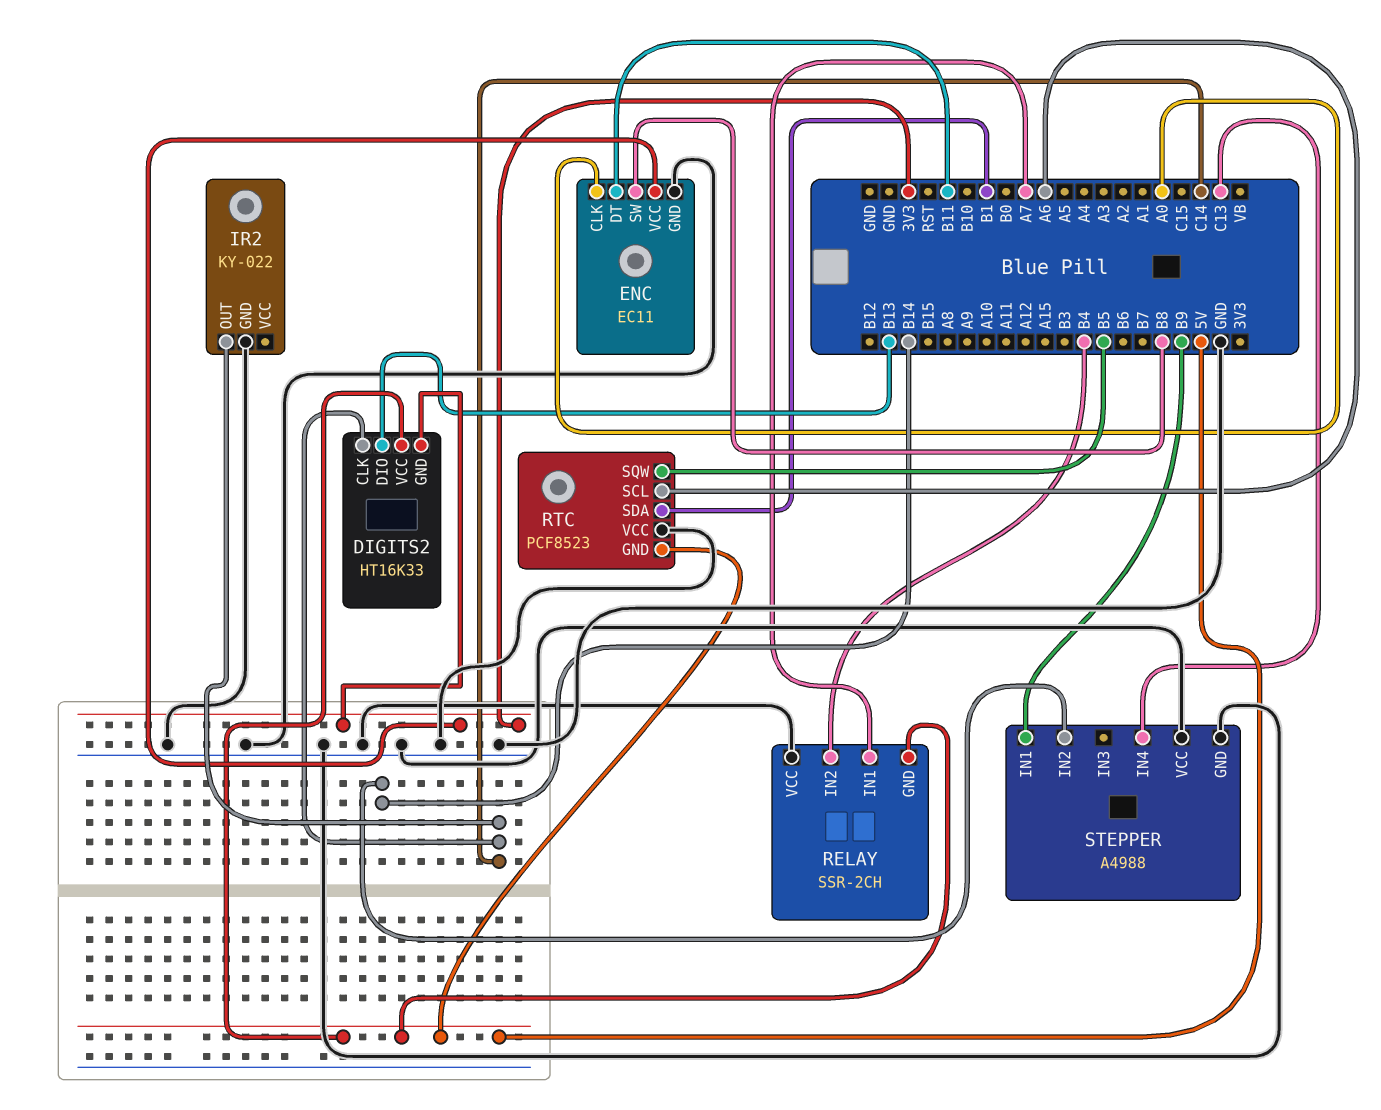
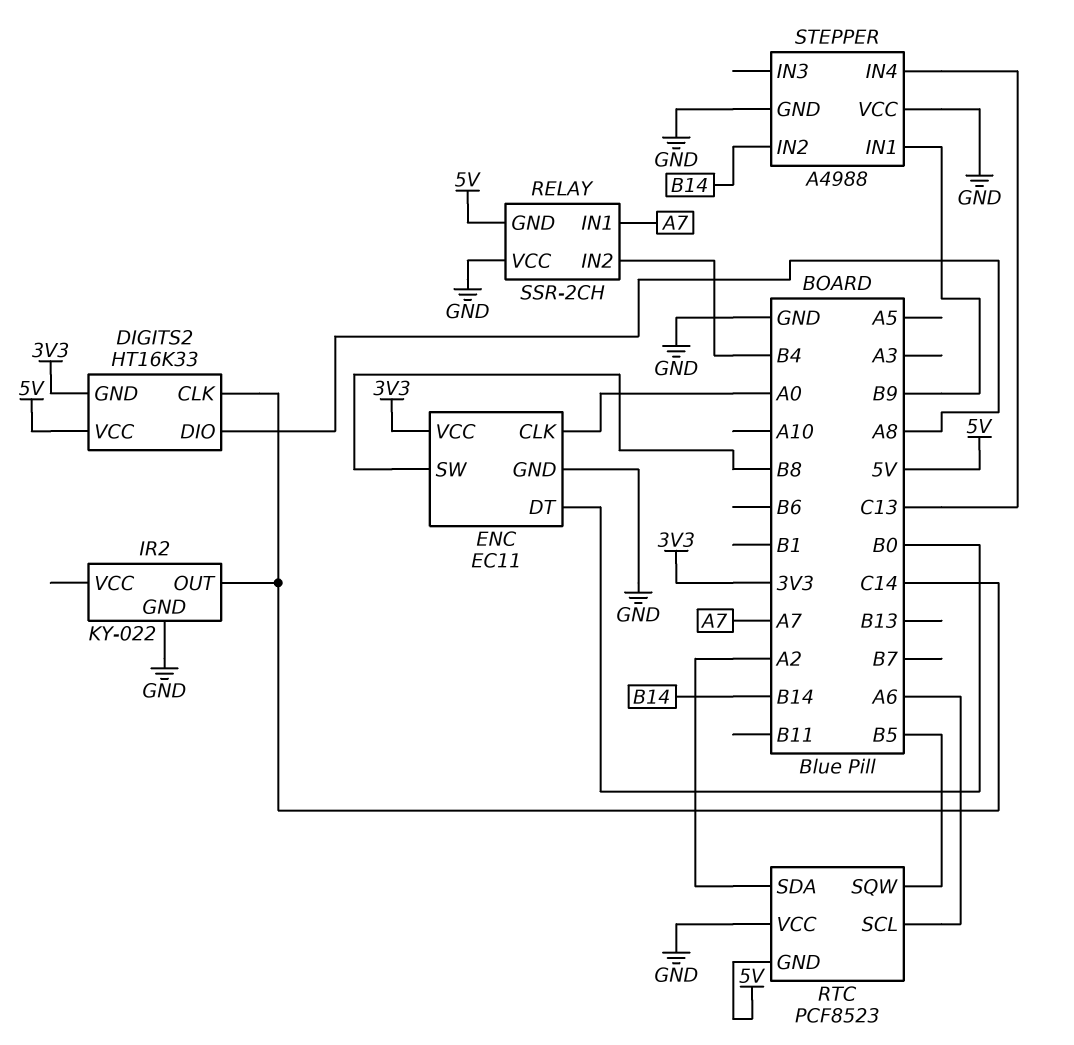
DIGITS2 pin DIO: B13 -> A8
ENC pin DT: B11 -> B0
RTC pin SDA: B1 -> A2

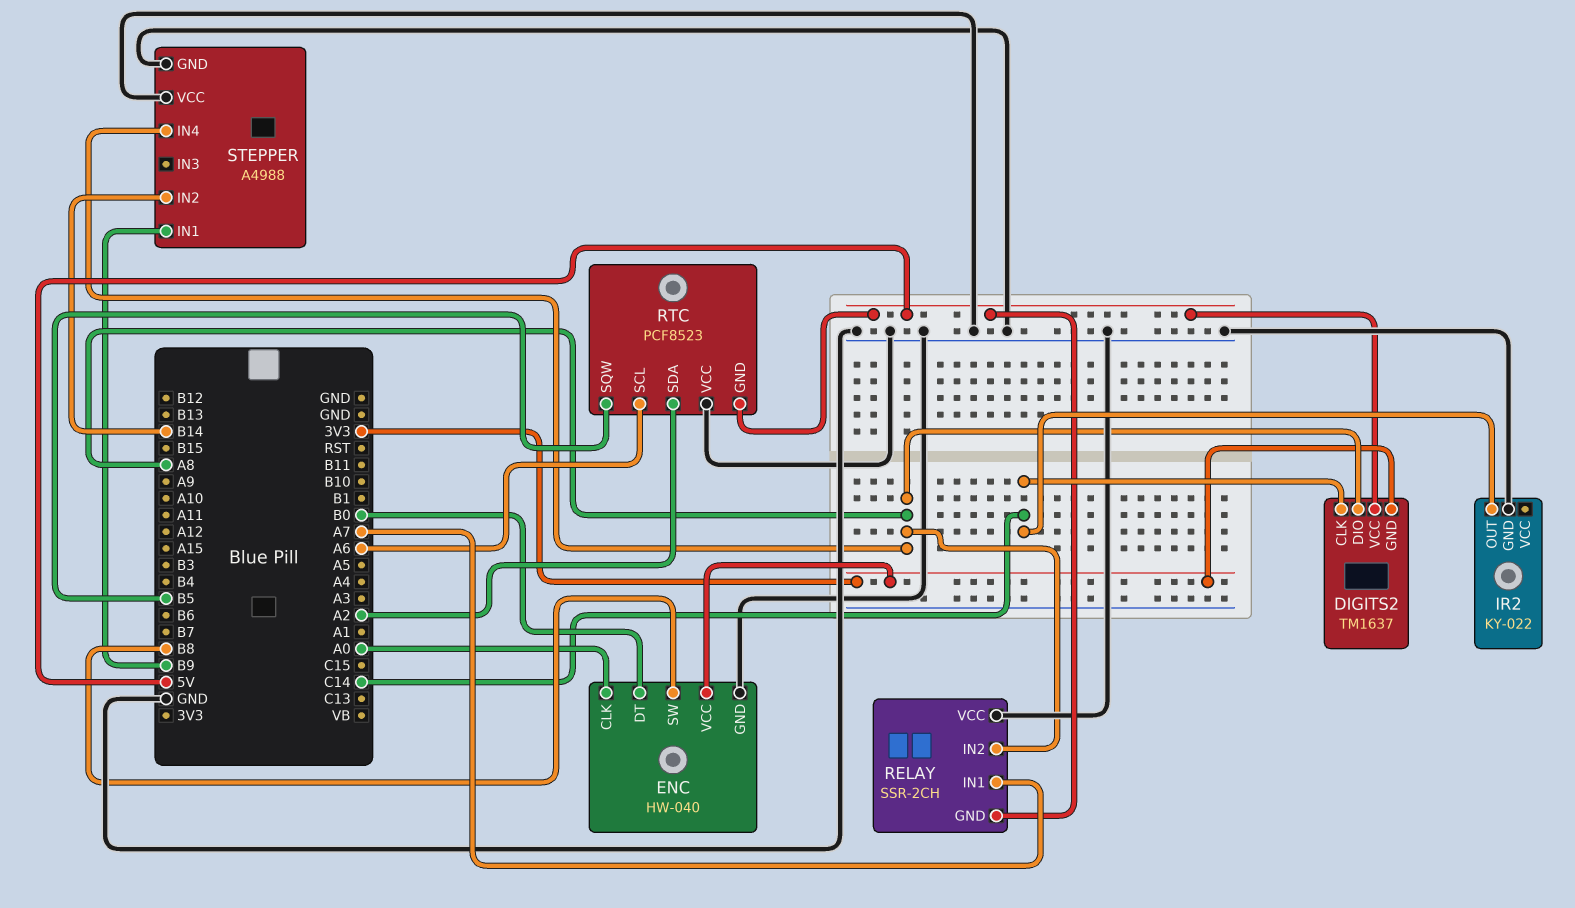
DIGITS2: HT16K33 -> TM1637
ENC: EC11 -> HW-040
RELAY pin IN2: B4 -> A8
STEPPER pin IN4: C13 -> A8

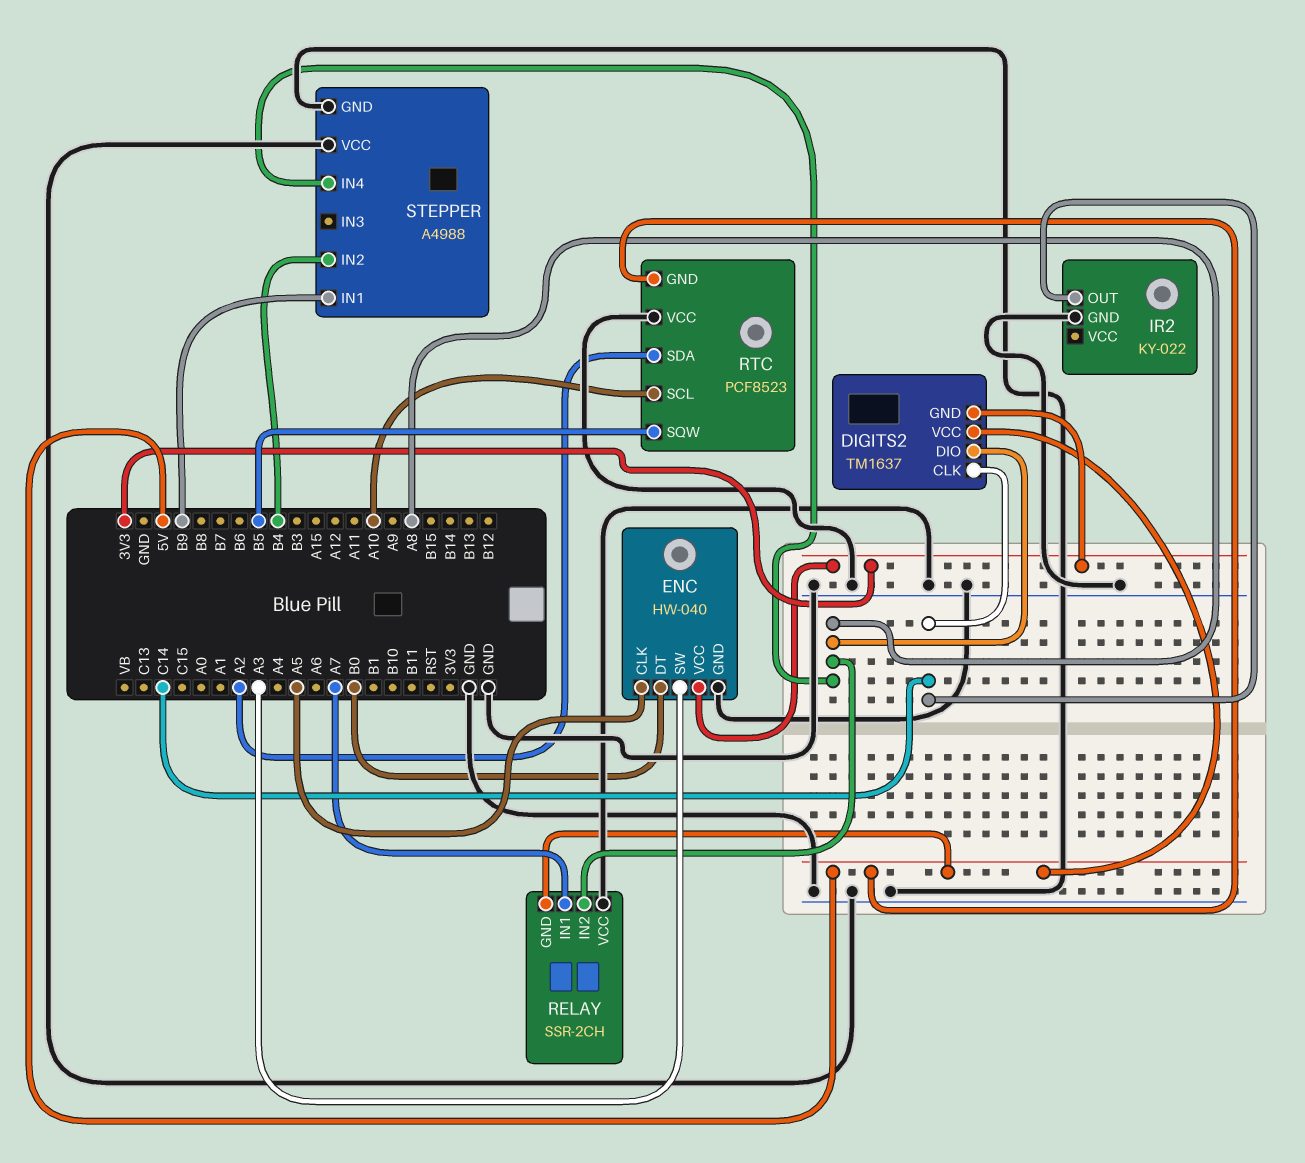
ENC pin CLK: A0 -> A5
ENC pin SW: B8 -> A3
RTC pin SCL: A6 -> A10
STEPPER pin IN2: B14 -> B4

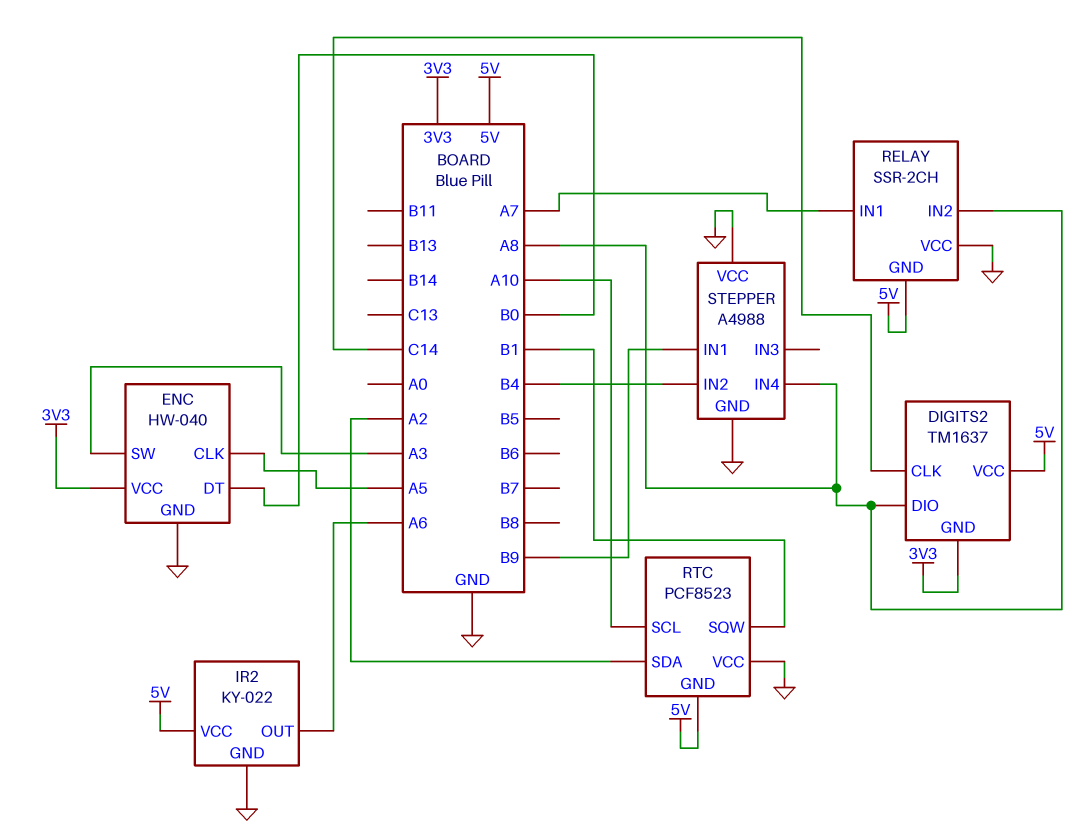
IR2 pin OUT: C14 -> A6
IR2 pin VCC: none -> 5V
RTC pin SQW: B5 -> B1

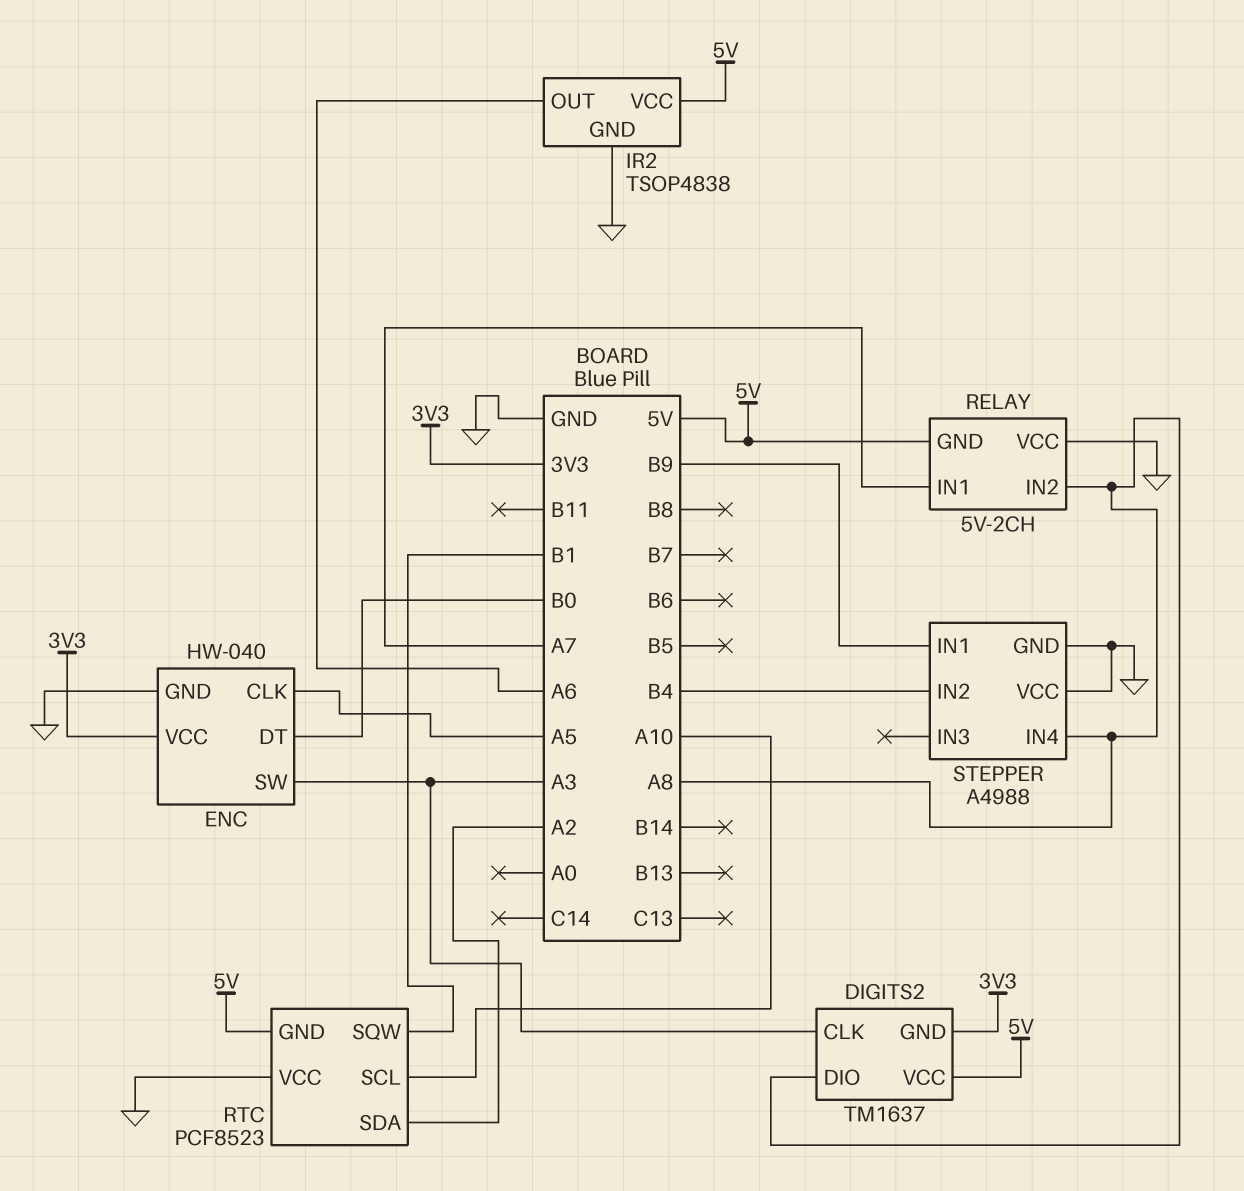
DIGITS2 pin CLK: C14 -> A3
IR2: KY-022 -> TSOP4838
RELAY: SSR-2CH -> 5V-2CH

